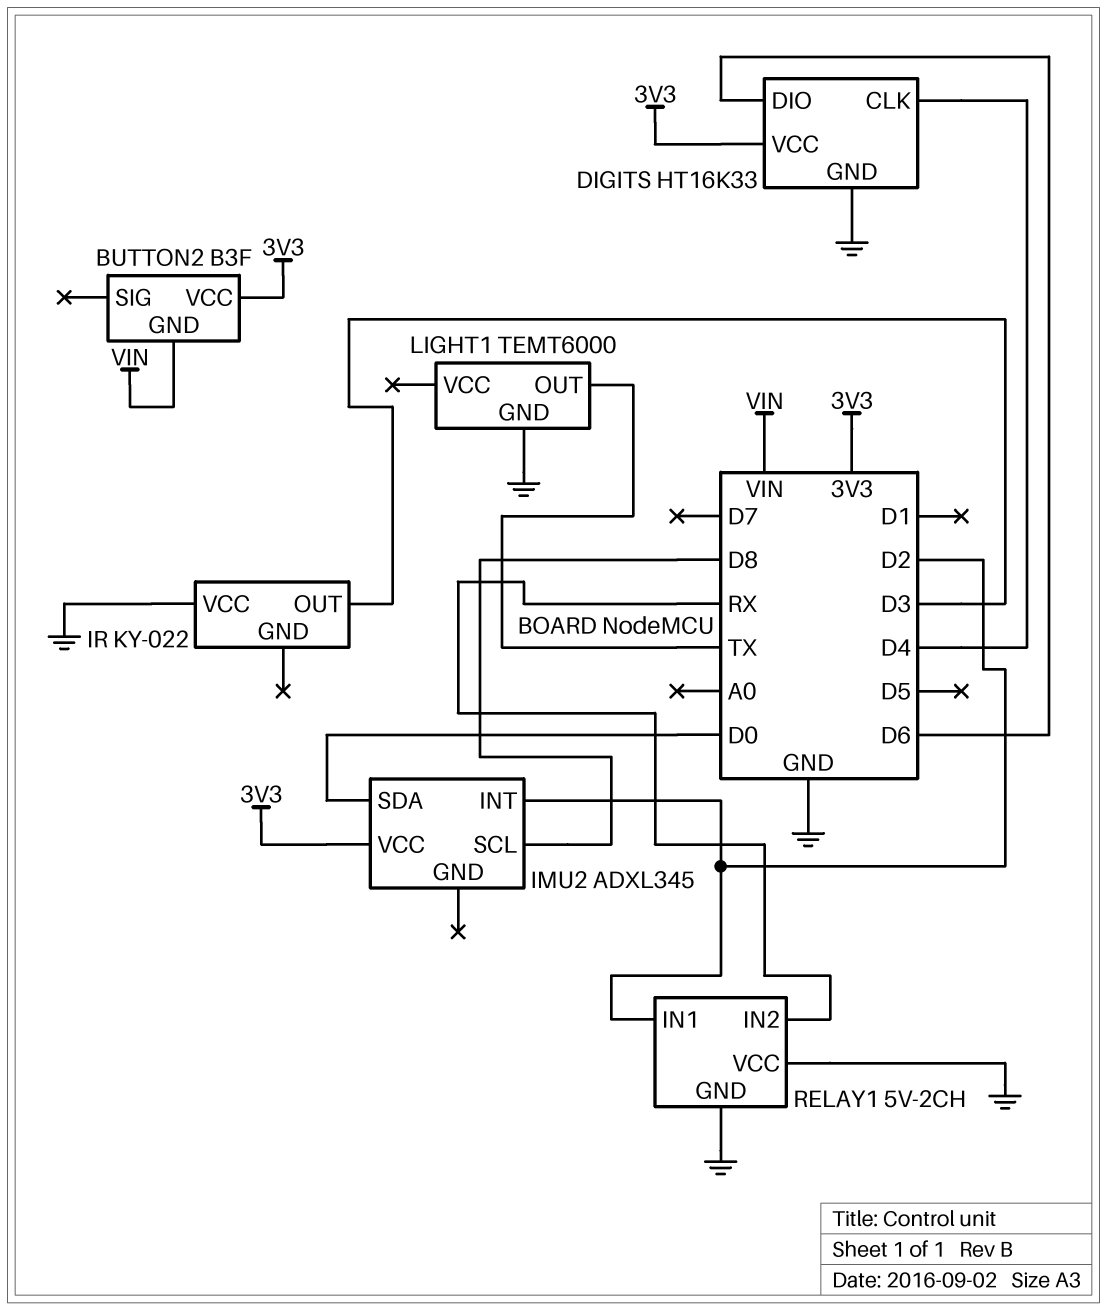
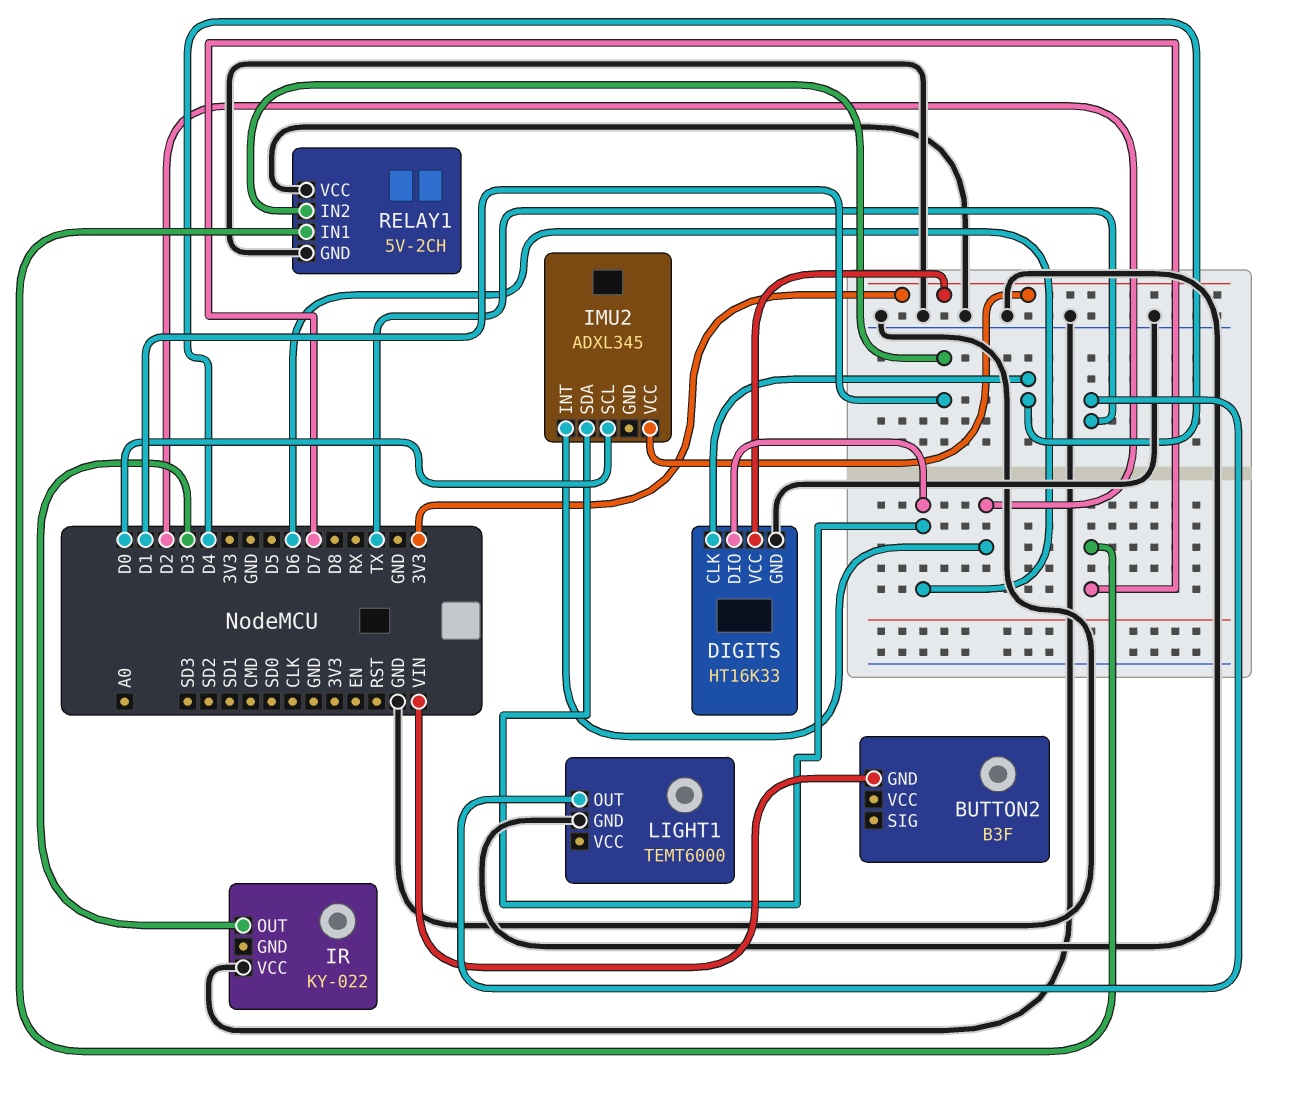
BUTTON2 pin VCC: 3V3 -> none
IMU2 pin SCL: D8 -> D0
IMU2 pin SDA: D0 -> D6
RELAY1 pin IN1: D2 -> D7
RELAY1 pin IN2: RX -> D1

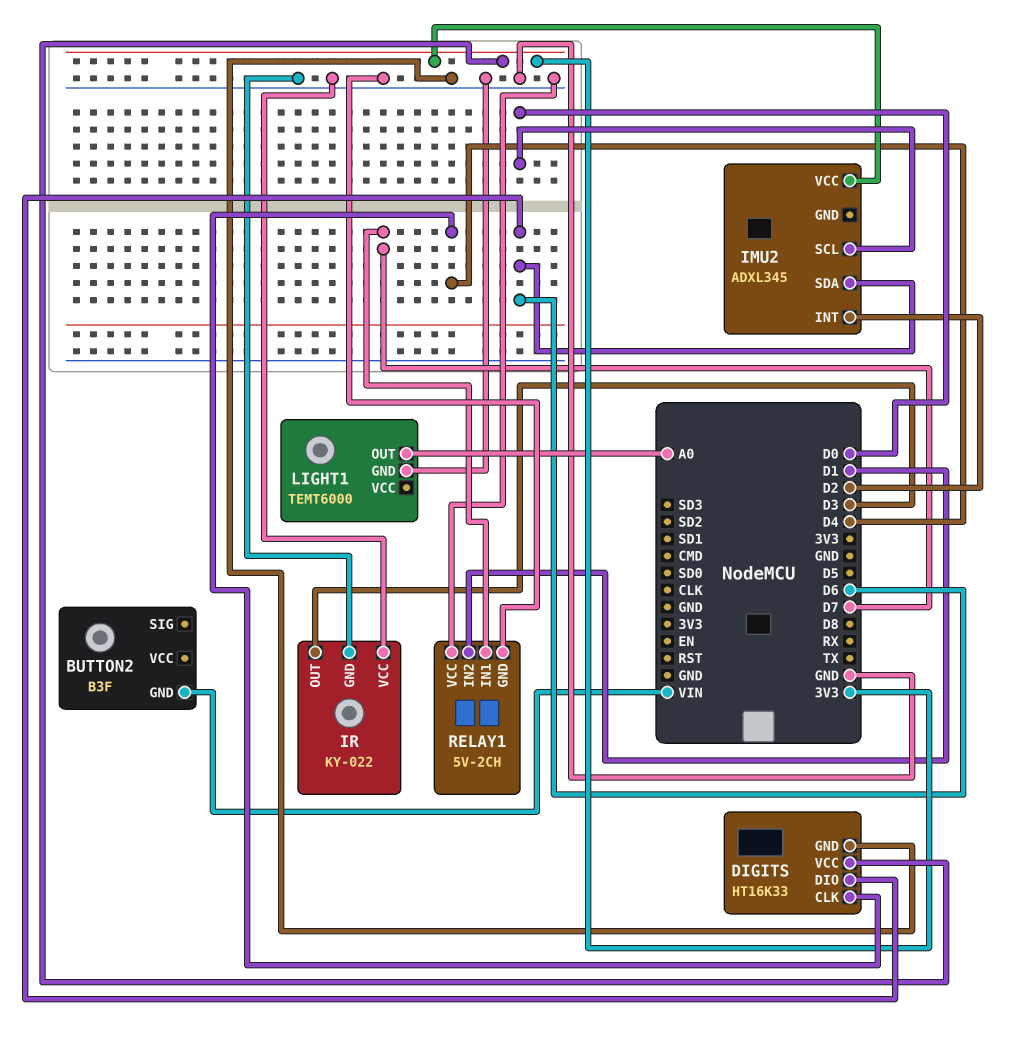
IR pin GND: none -> GND
LIGHT1 pin OUT: TX -> A0

